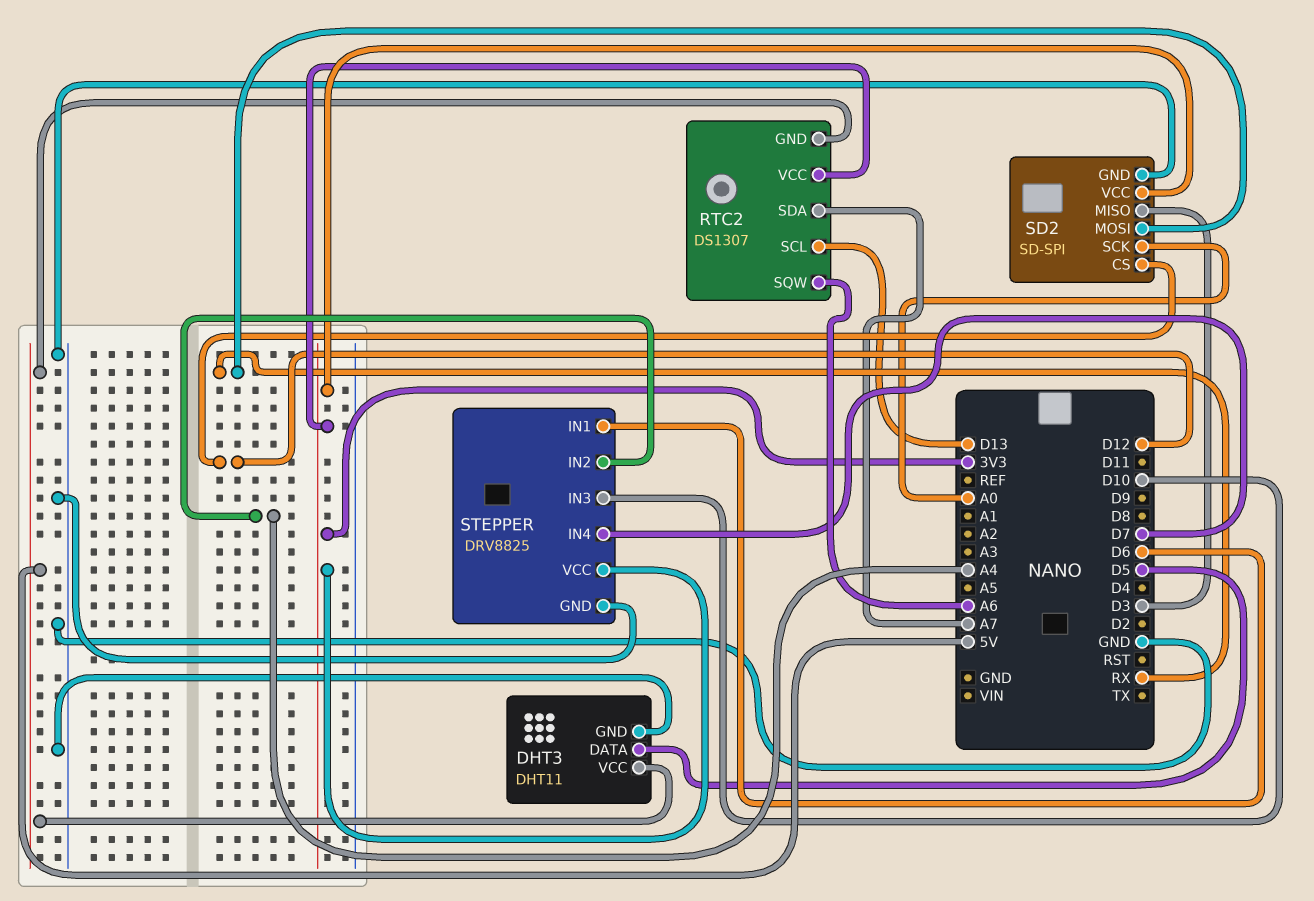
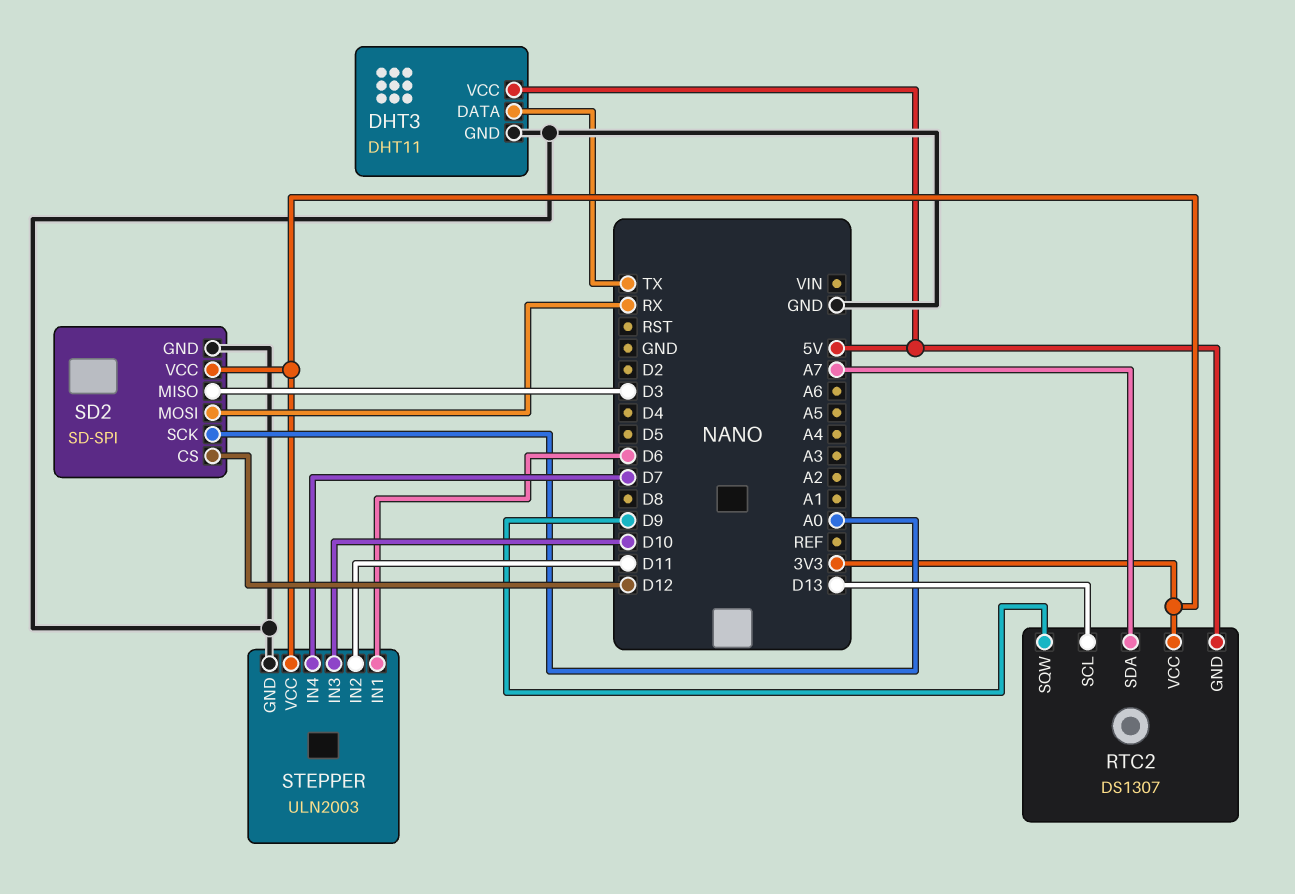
DHT3 pin DATA: D5 -> TX
RTC2 pin SQW: A6 -> D9
STEPPER: DRV8825 -> ULN2003
STEPPER pin IN2: A4 -> D11

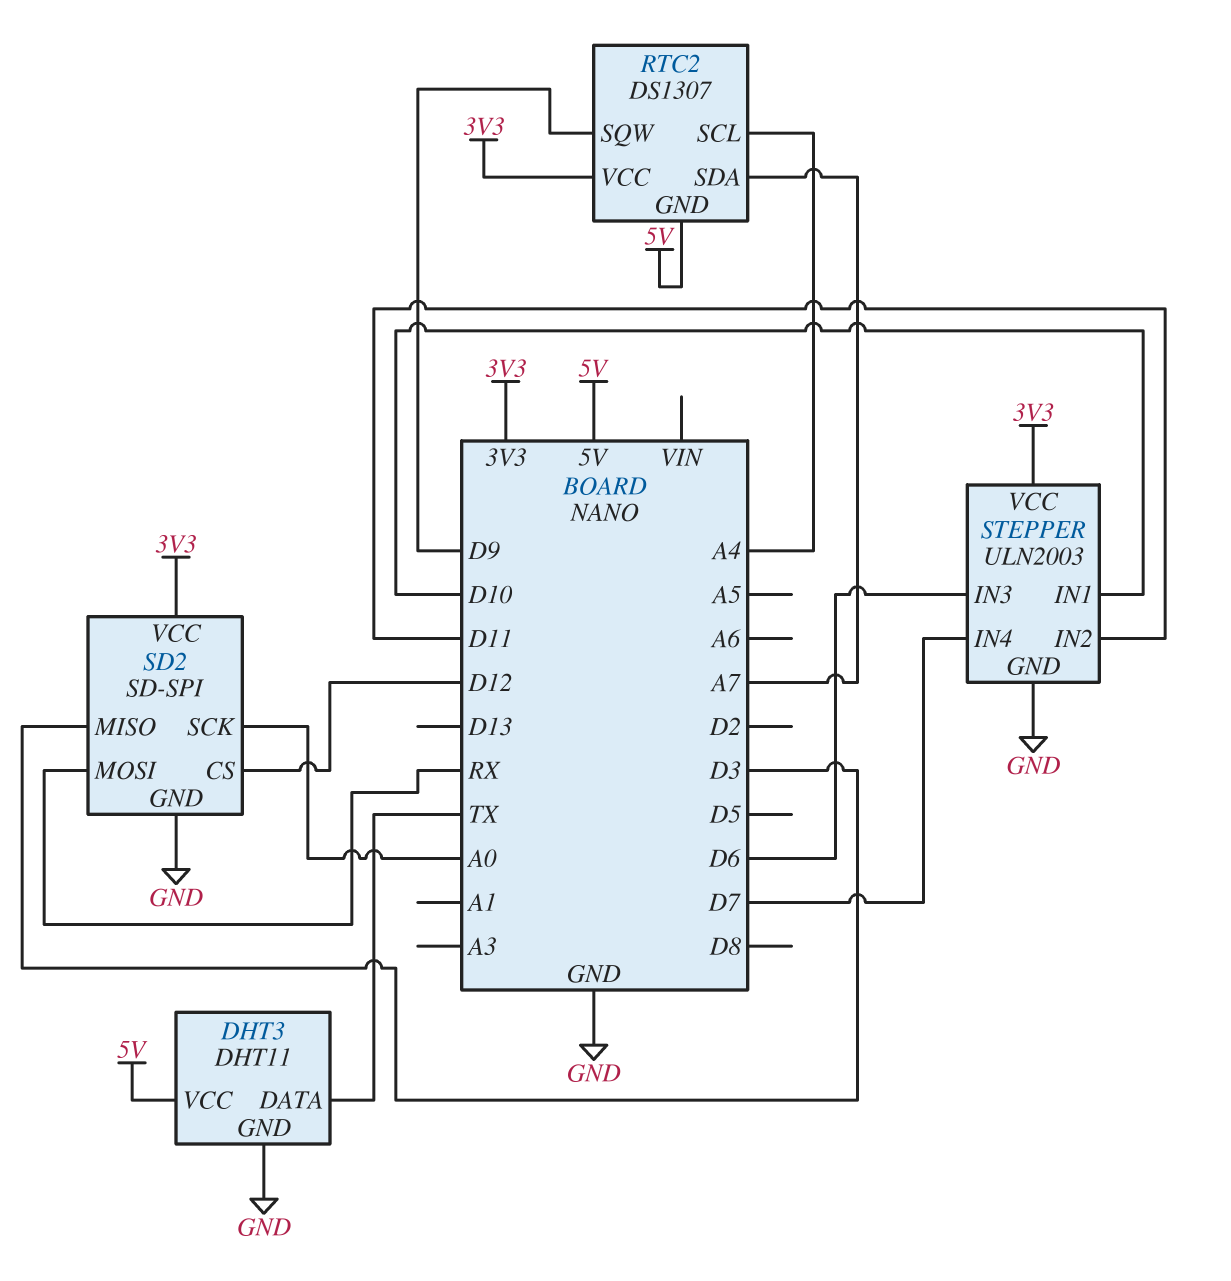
RTC2 pin SCL: D13 -> A4
STEPPER pin IN1: D6 -> D10
STEPPER pin IN3: D10 -> D6

